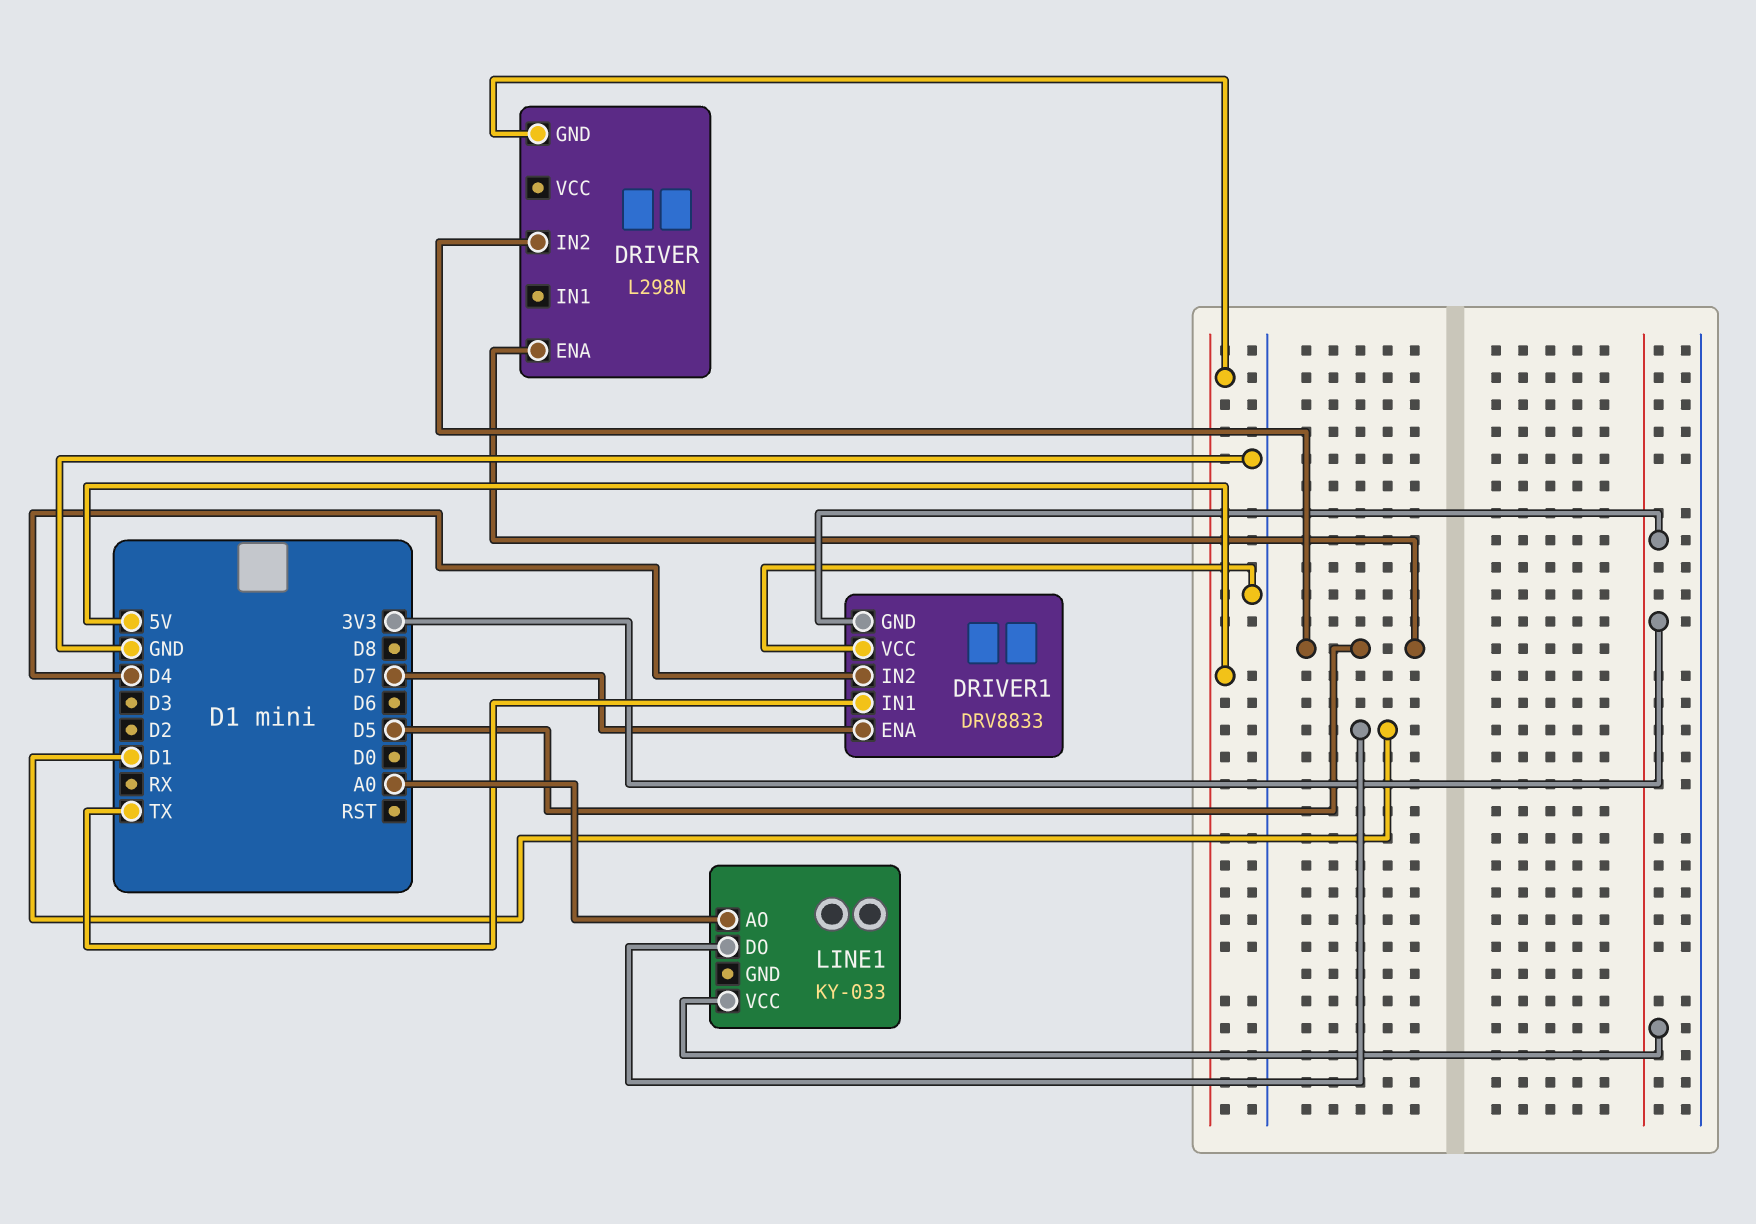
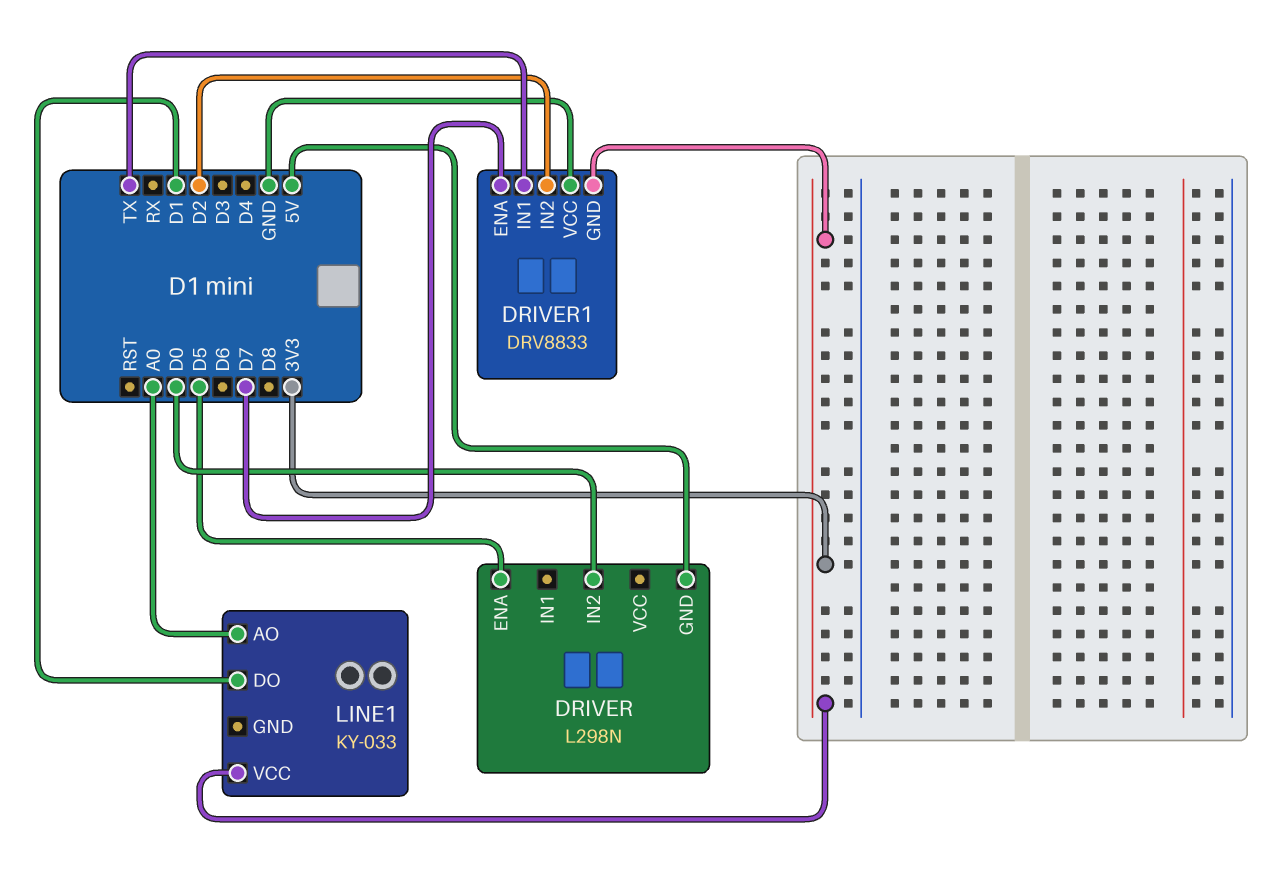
DRIVER pin IN2: D5 -> D0
DRIVER1 pin IN2: D4 -> D2

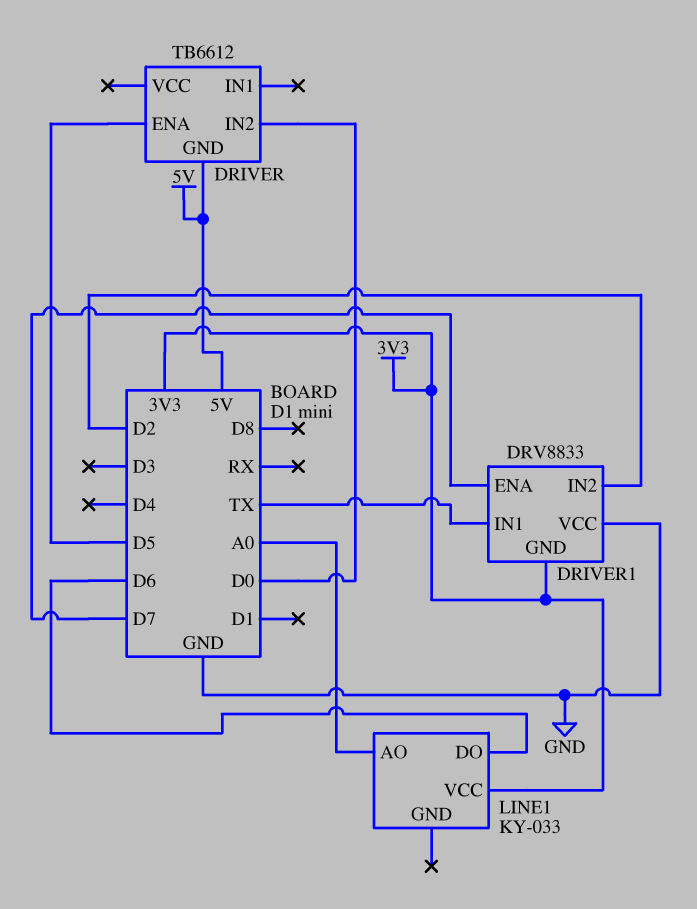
DRIVER: L298N -> TB6612
LINE1 pin DO: D1 -> D6

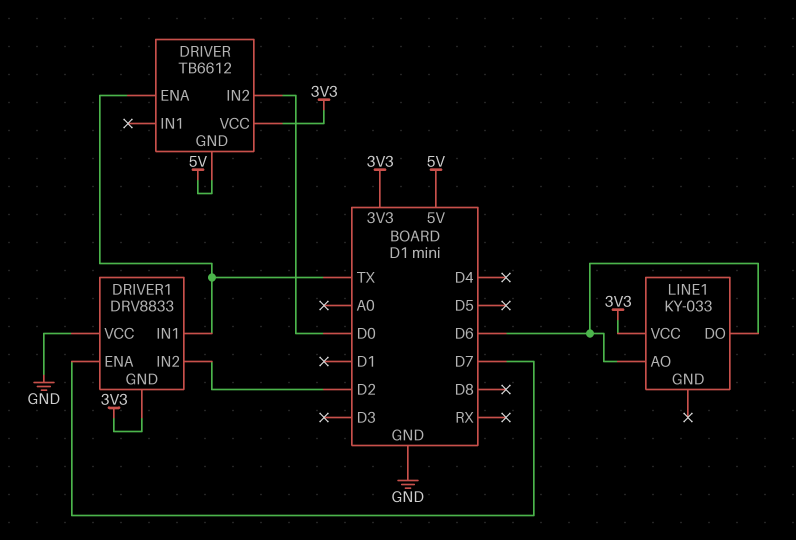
DRIVER pin ENA: D5 -> TX
DRIVER pin VCC: none -> 3V3
LINE1 pin AO: A0 -> D6

